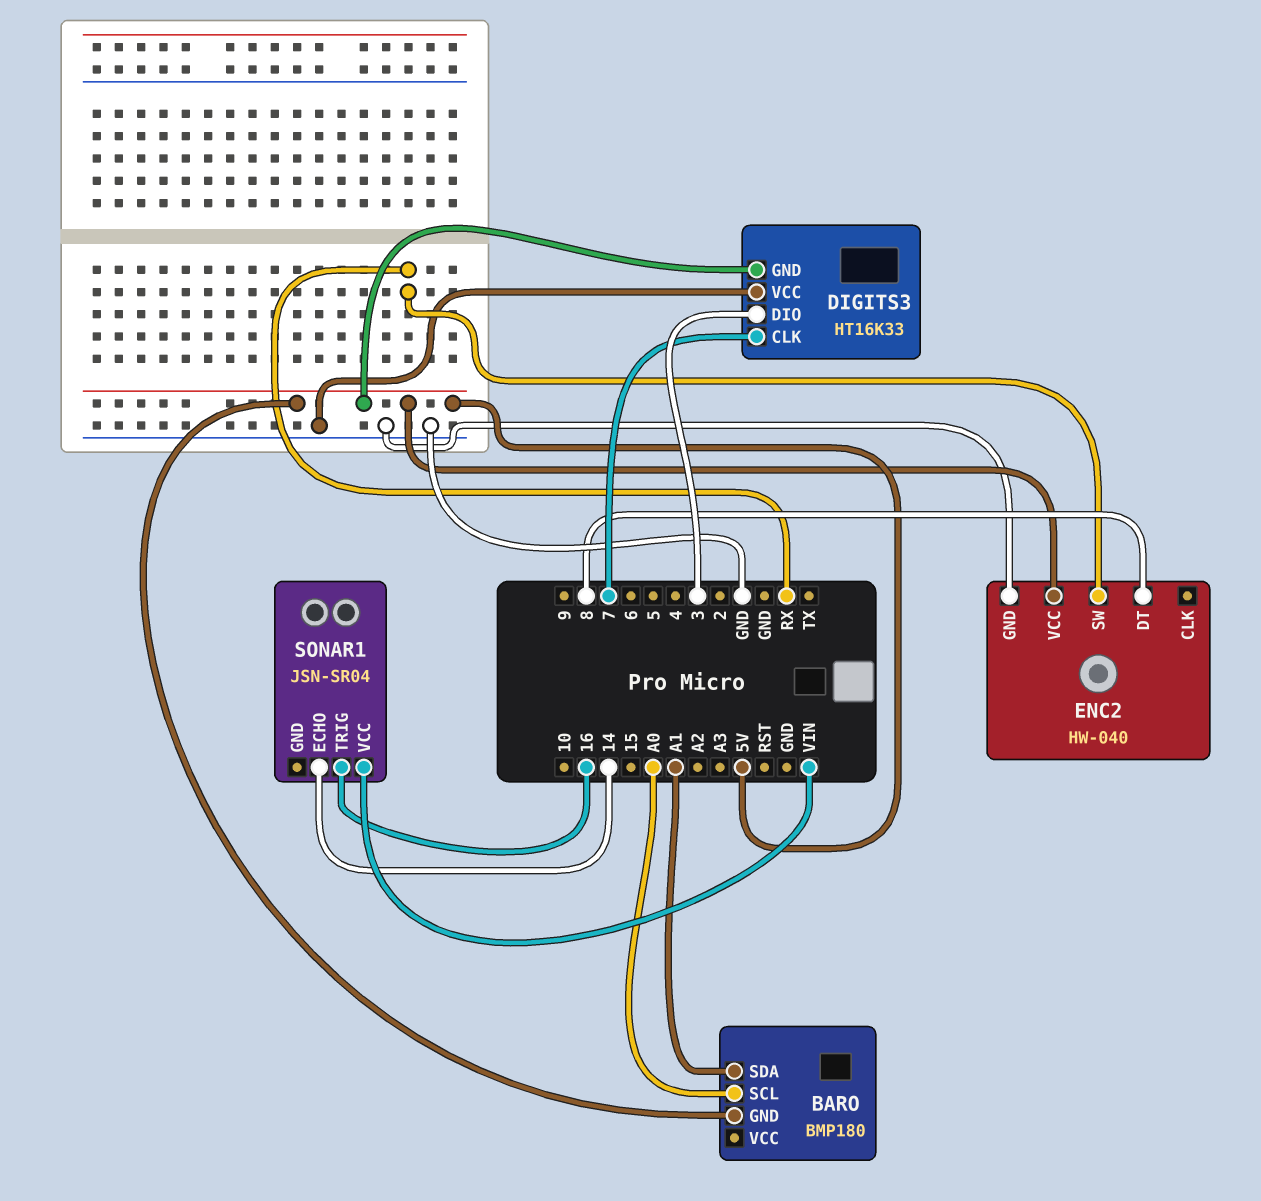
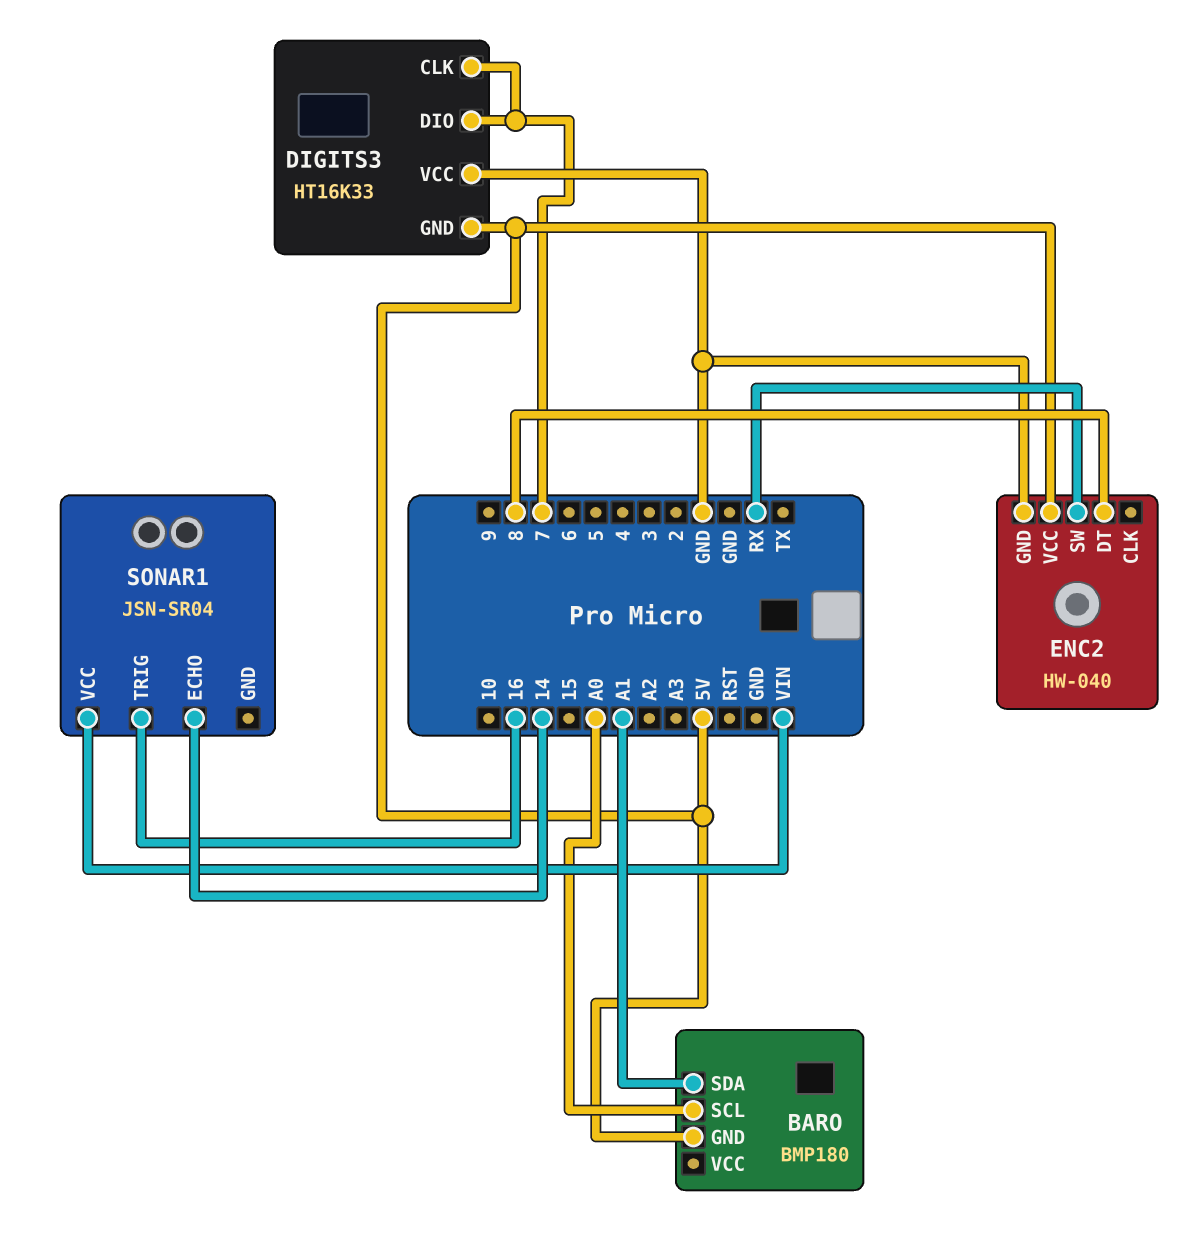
DIGITS3 pin DIO: 3 -> 7

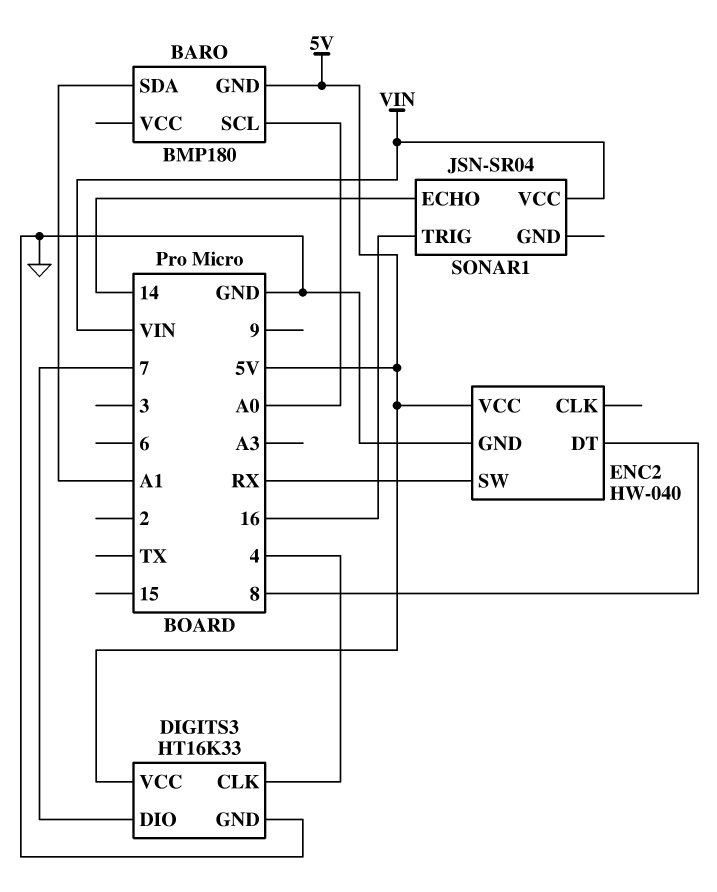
DIGITS3 pin CLK: 7 -> 4
DIGITS3 pin GND: 5V -> GND
DIGITS3 pin VCC: GND -> 5V

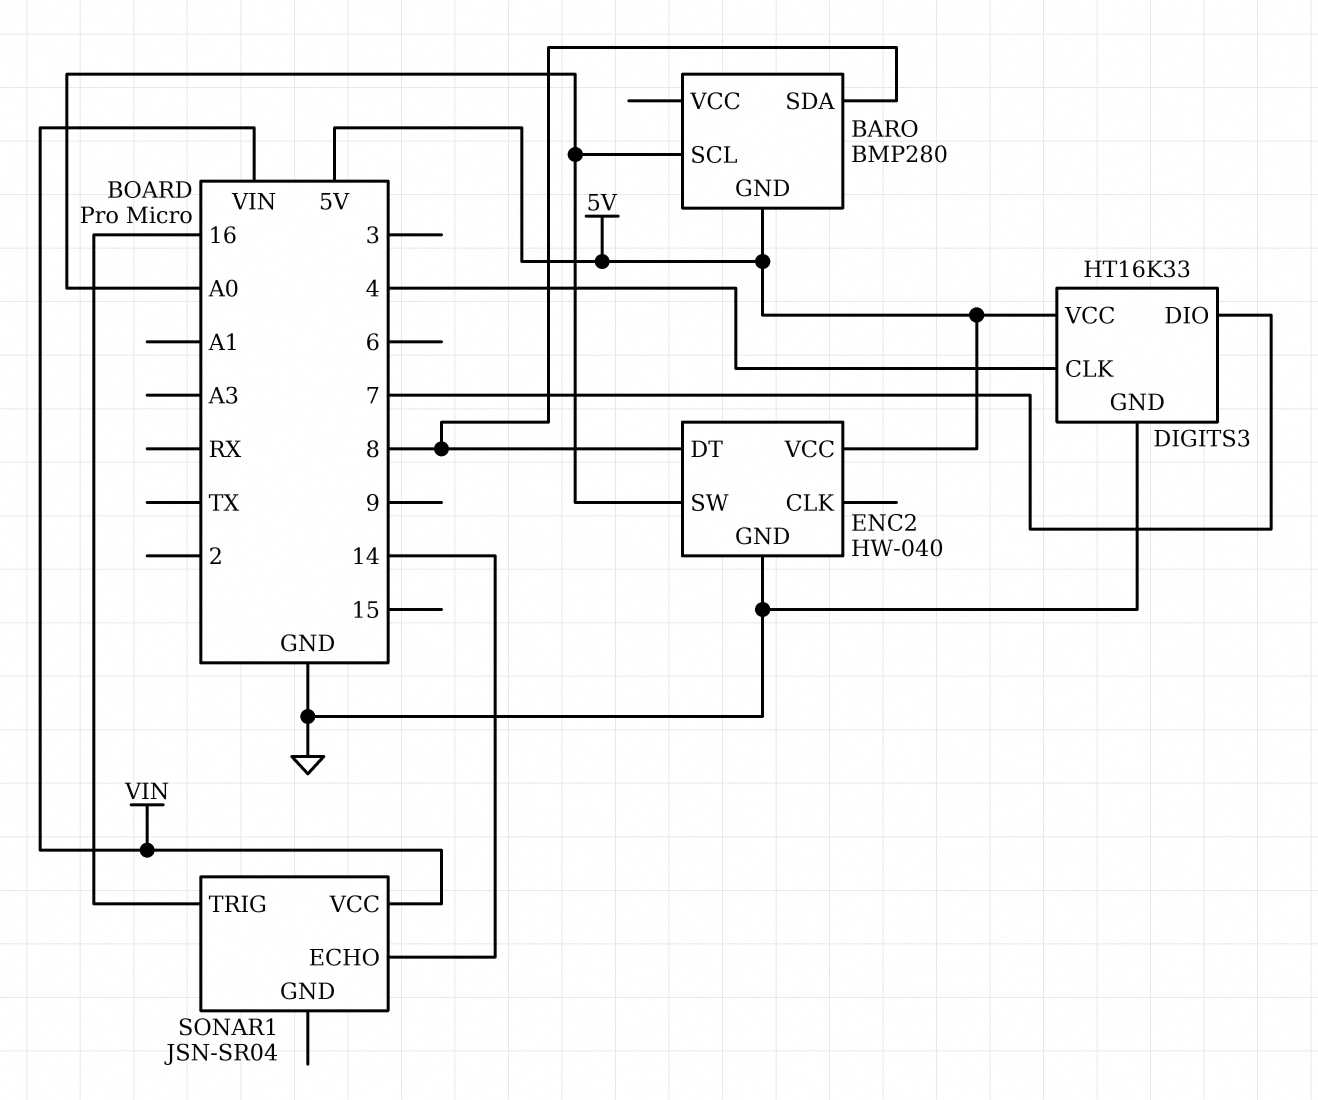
BARO: BMP180 -> BMP280
BARO pin SDA: A1 -> 8
ENC2 pin SW: RX -> A0

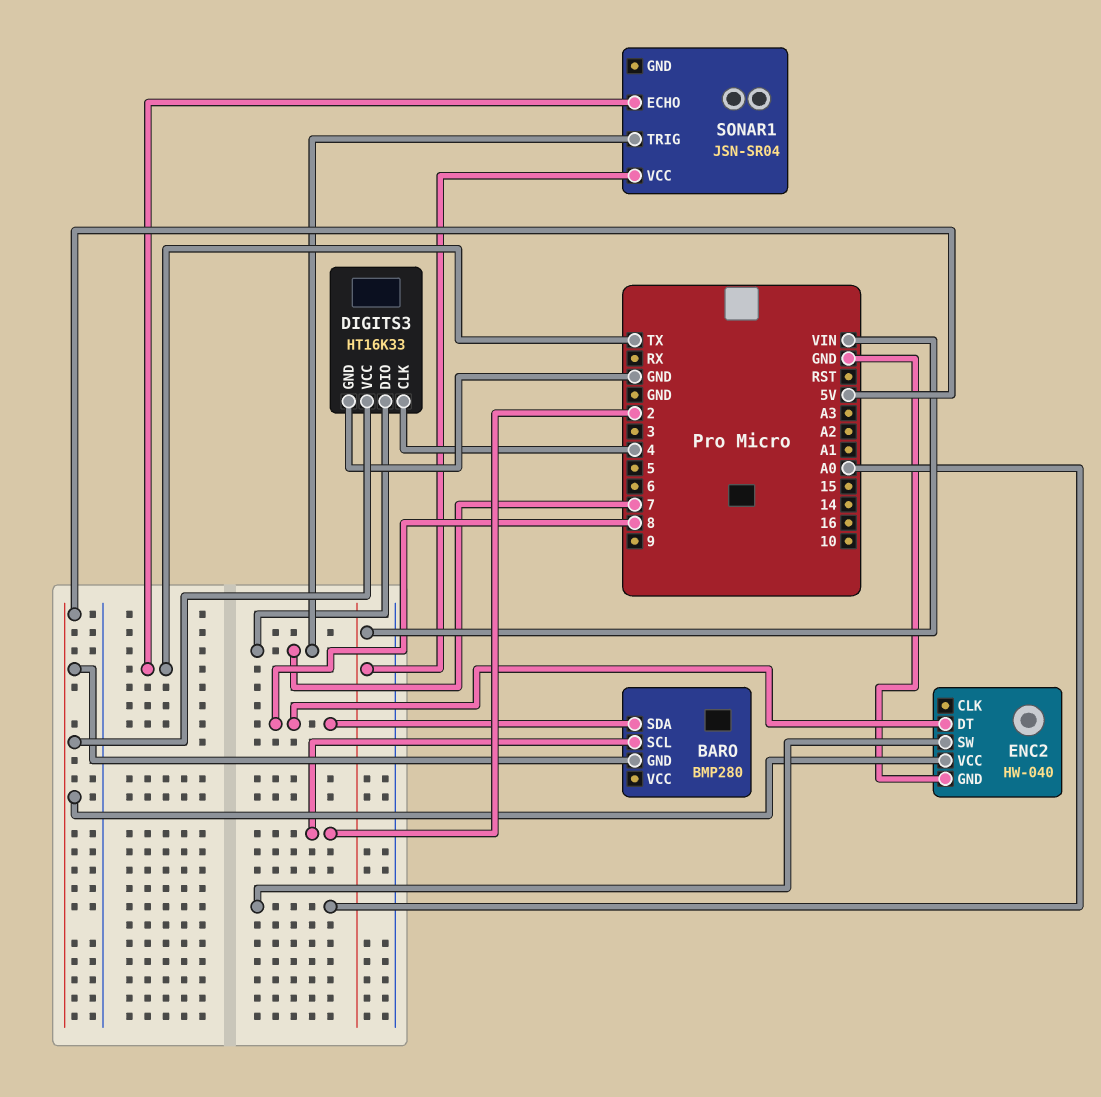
BARO pin SCL: A0 -> 2
SONAR1 pin ECHO: 14 -> TX
SONAR1 pin TRIG: 16 -> 7

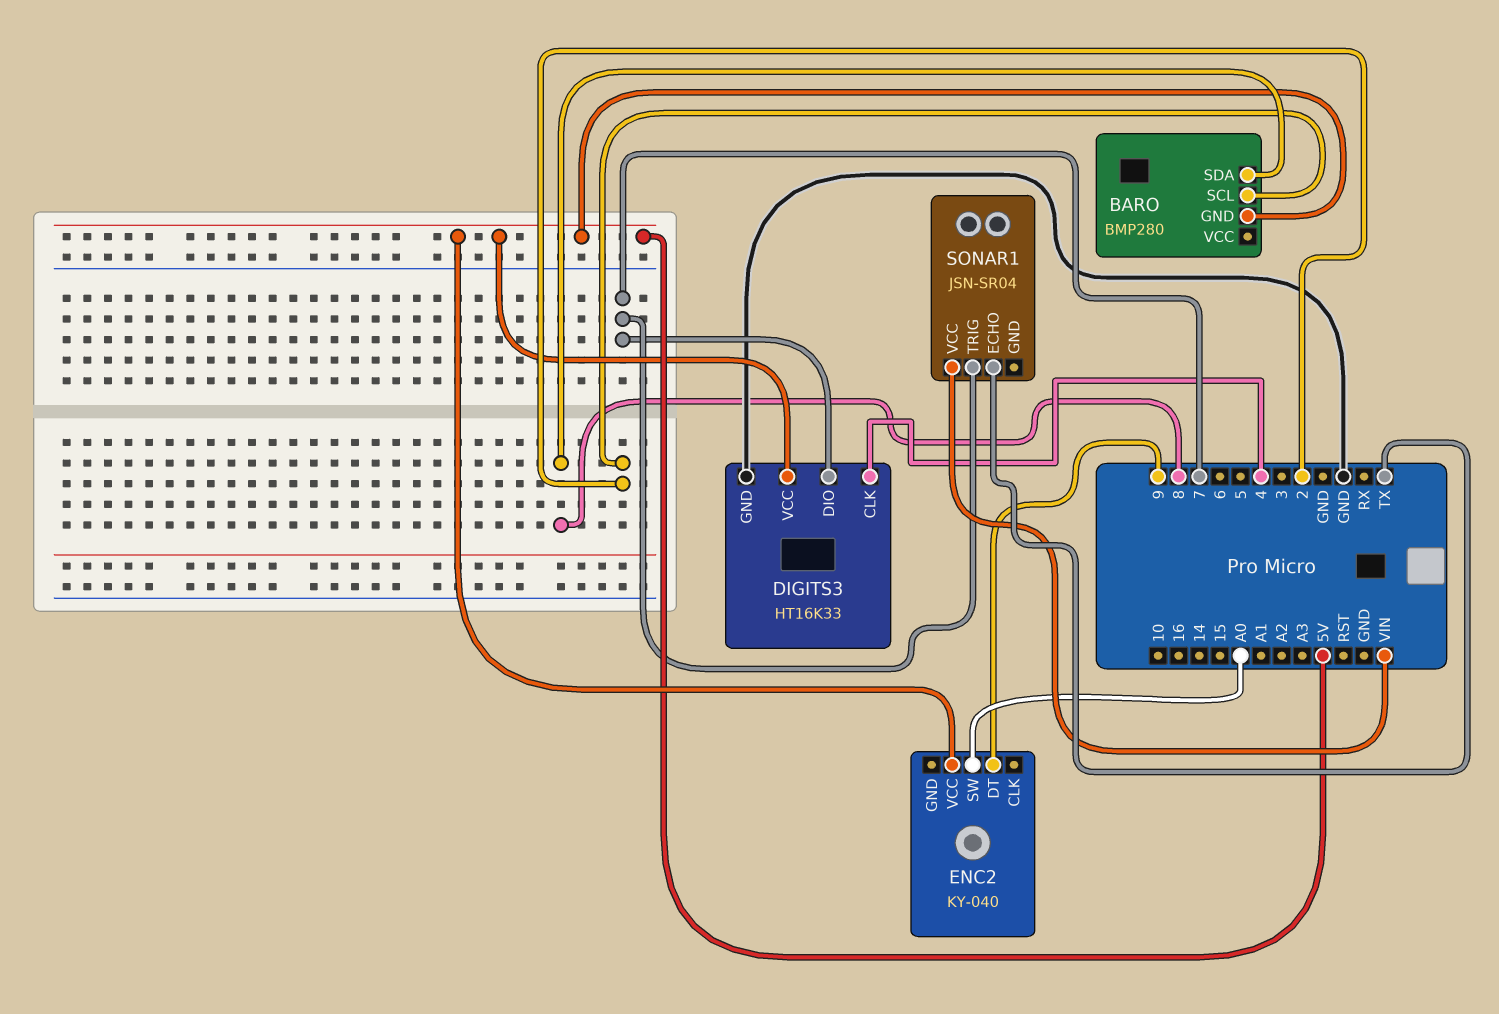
ENC2: HW-040 -> KY-040
ENC2 pin DT: 8 -> 9
ENC2 pin GND: GND -> none

